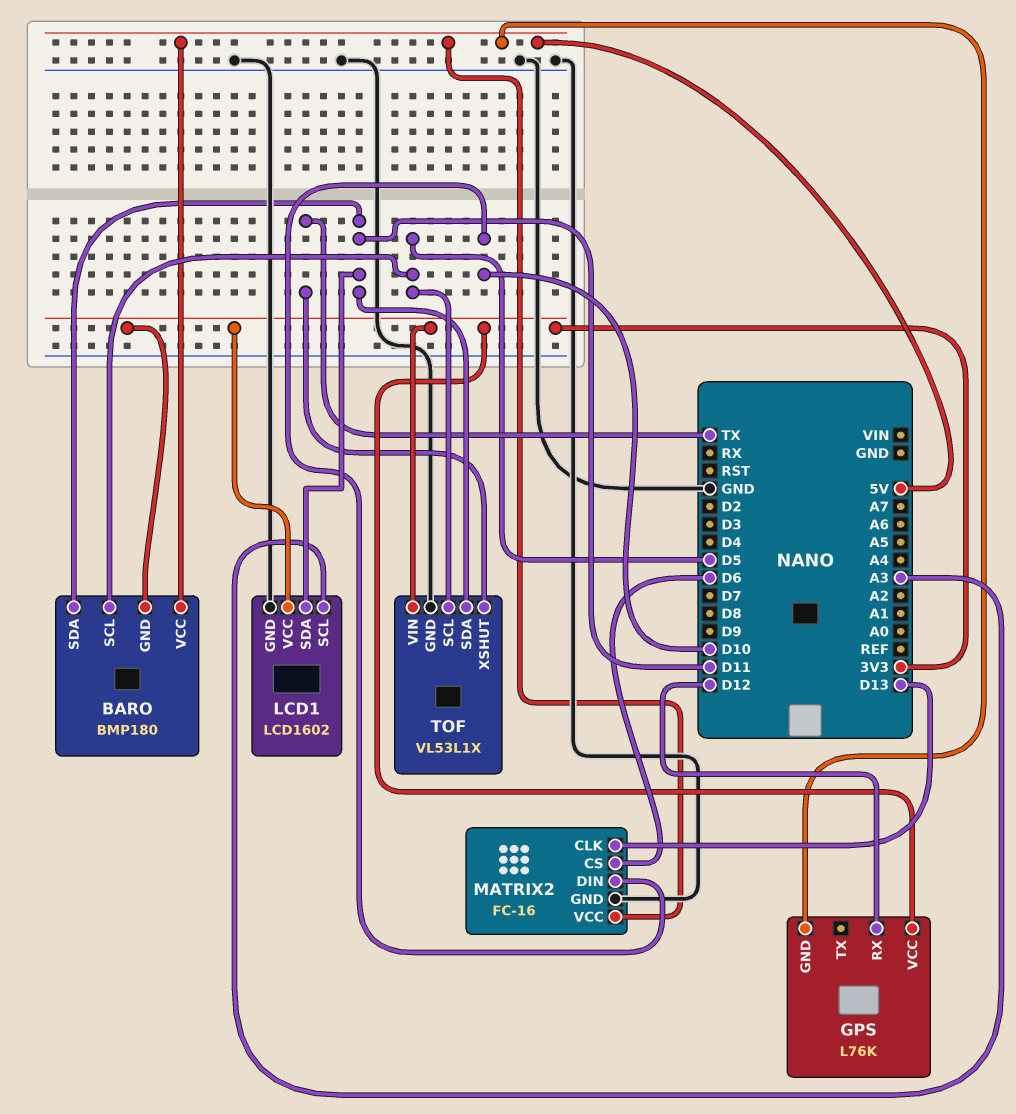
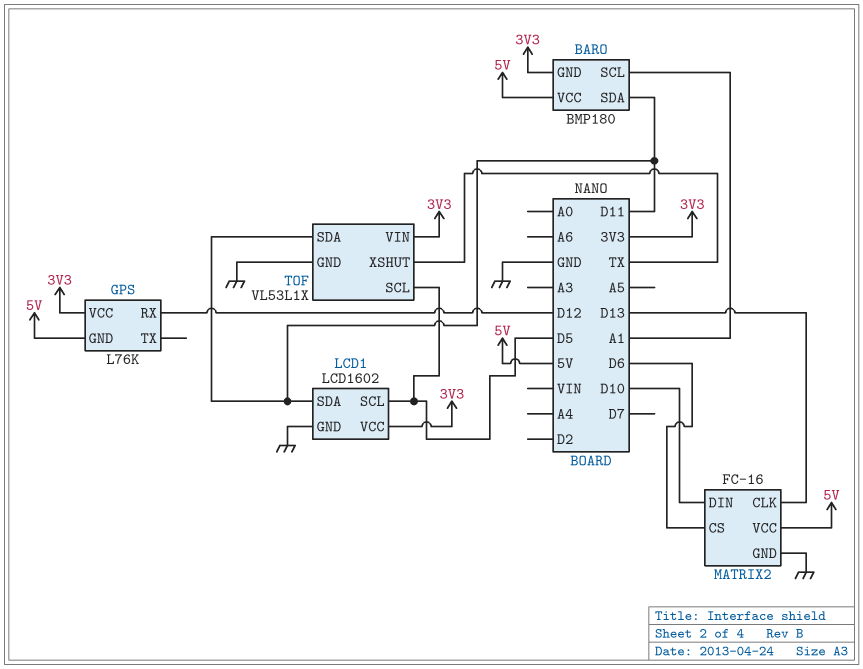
BARO pin SCL: D5 -> A1
LCD1 pin SCL: A3 -> D5

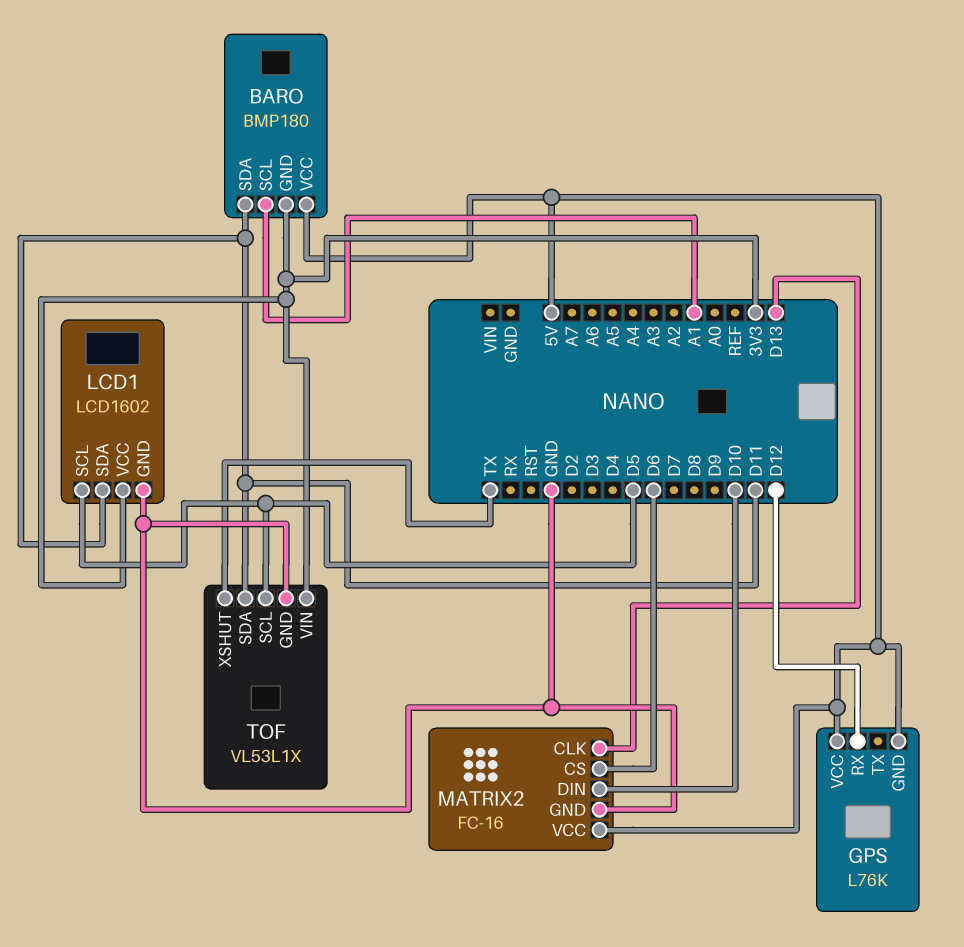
GPS pin VCC: 3V3 -> 5V

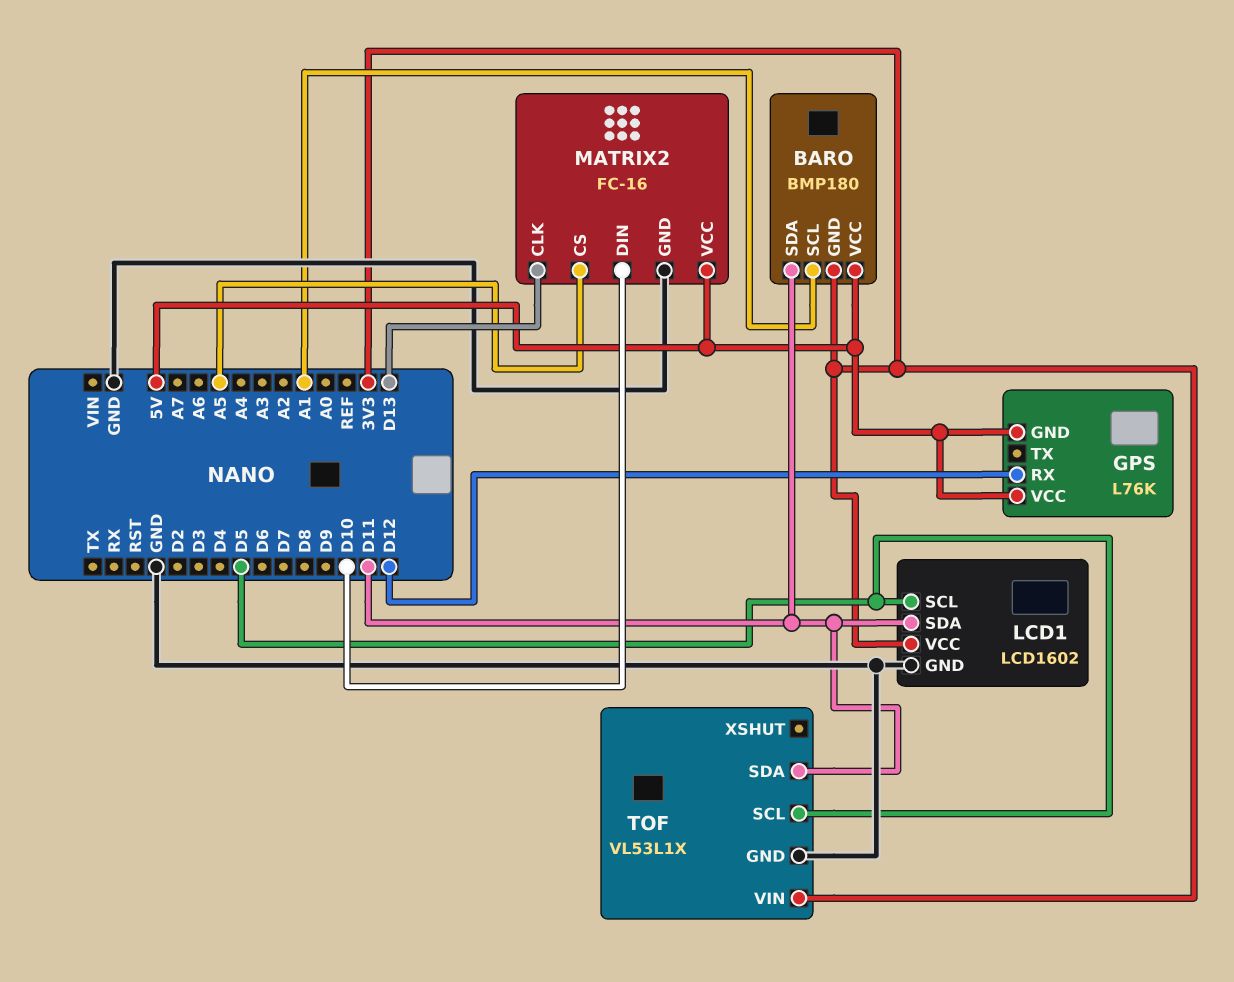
MATRIX2 pin CS: D6 -> A5
TOF pin XSHUT: TX -> none

